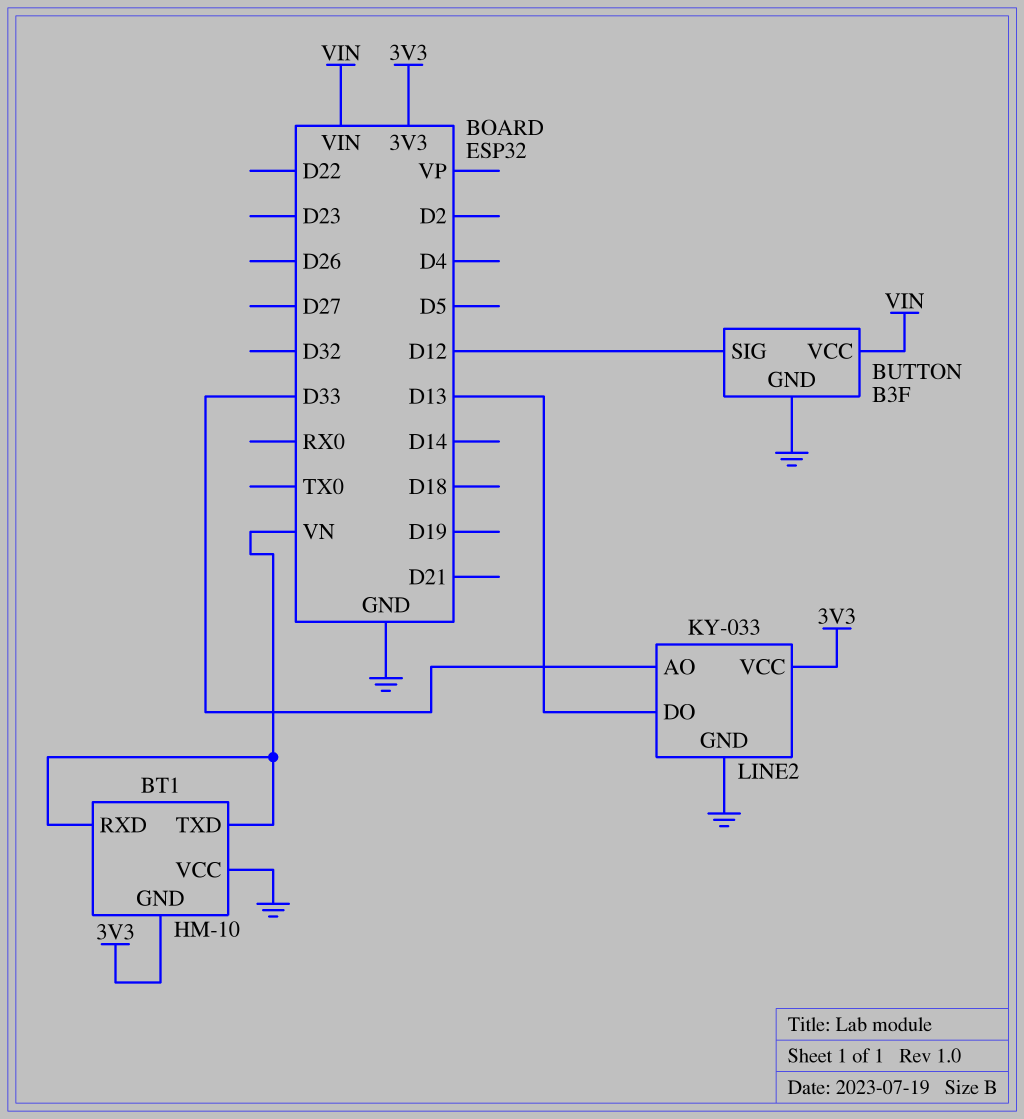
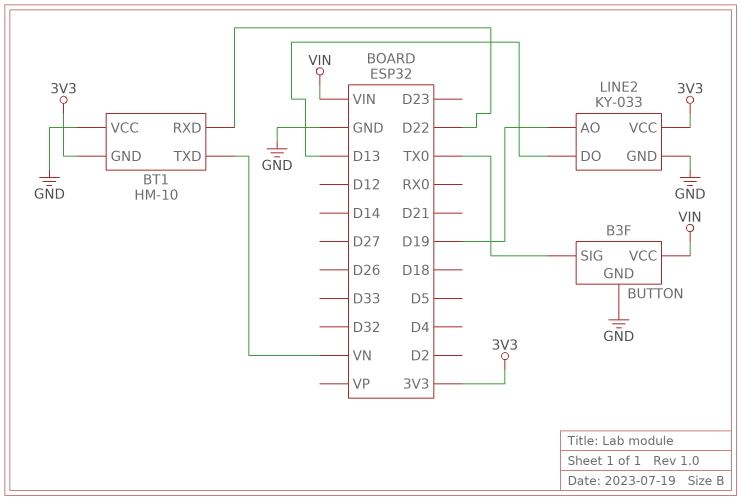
BT1 pin RXD: VN -> D22
BUTTON pin SIG: D12 -> TX0
LINE2 pin AO: D33 -> D19

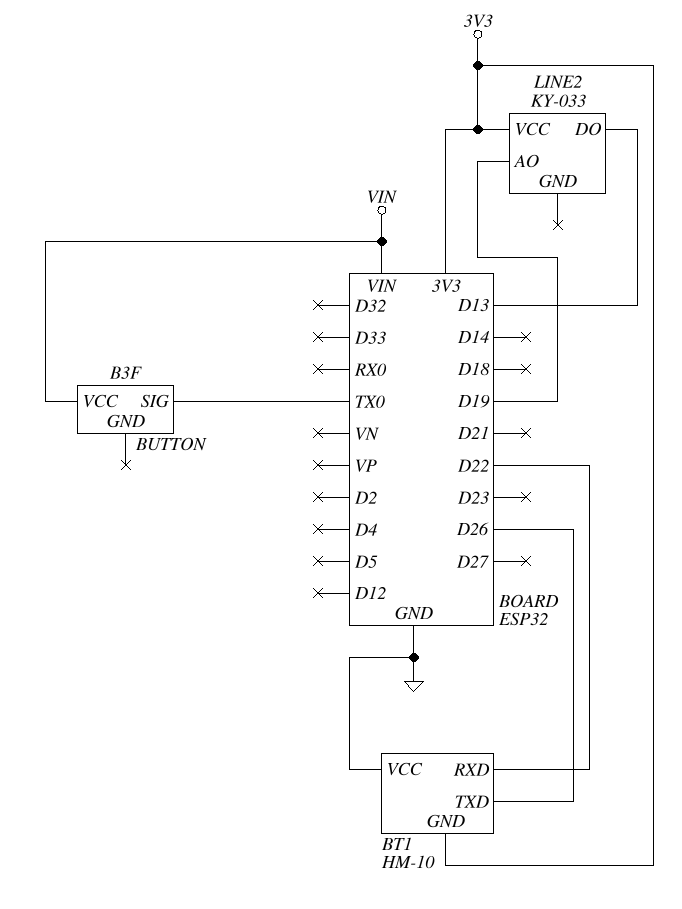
BT1 pin TXD: VN -> D26
BUTTON pin GND: GND -> none
LINE2 pin GND: GND -> none

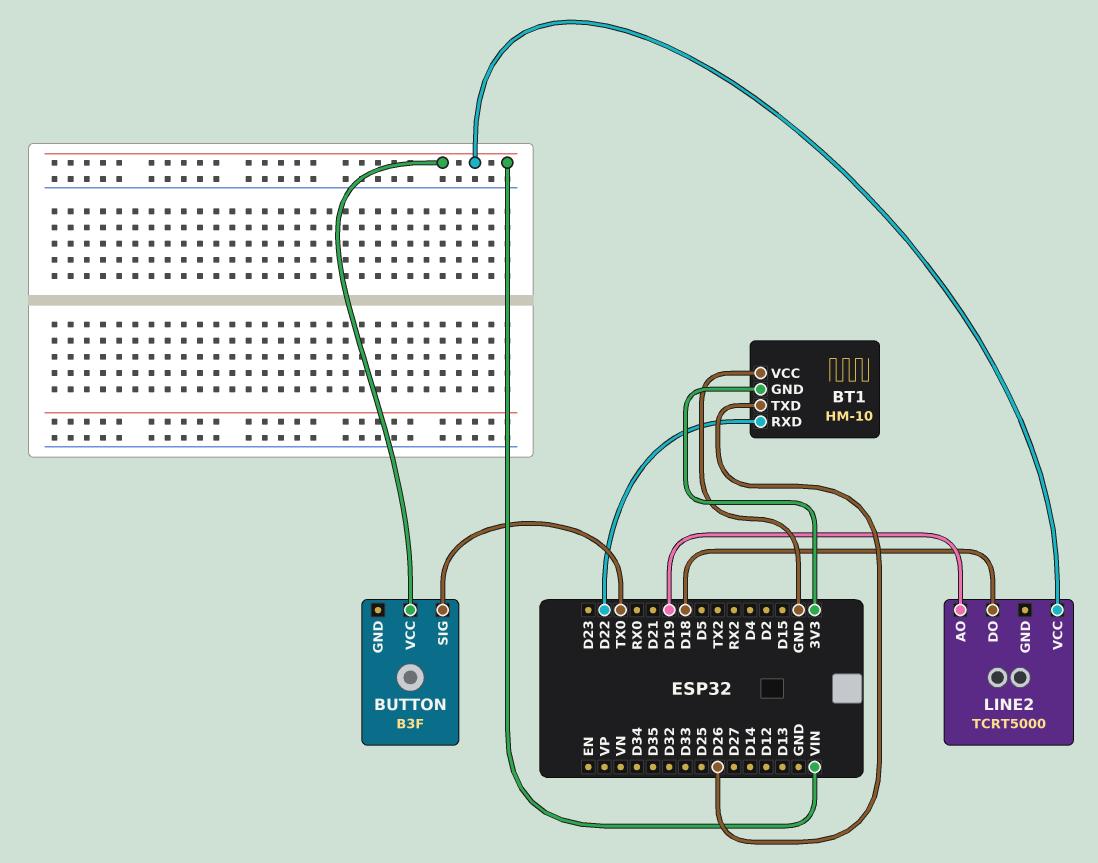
LINE2: KY-033 -> TCRT5000
LINE2 pin DO: D13 -> D18
LINE2 pin VCC: 3V3 -> VIN

